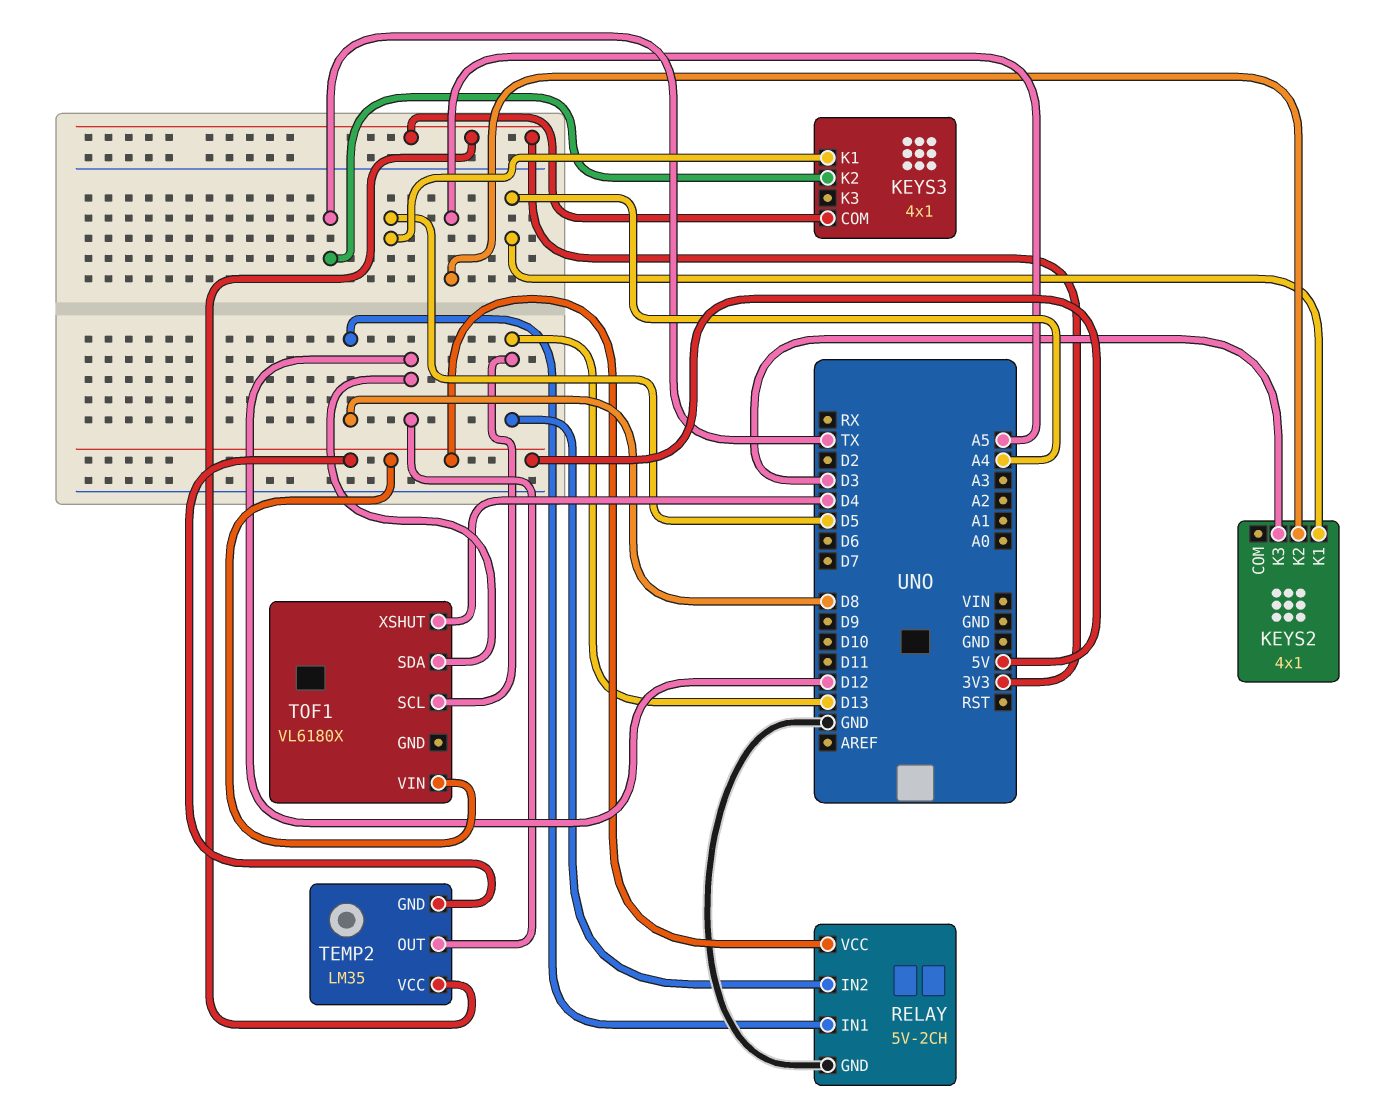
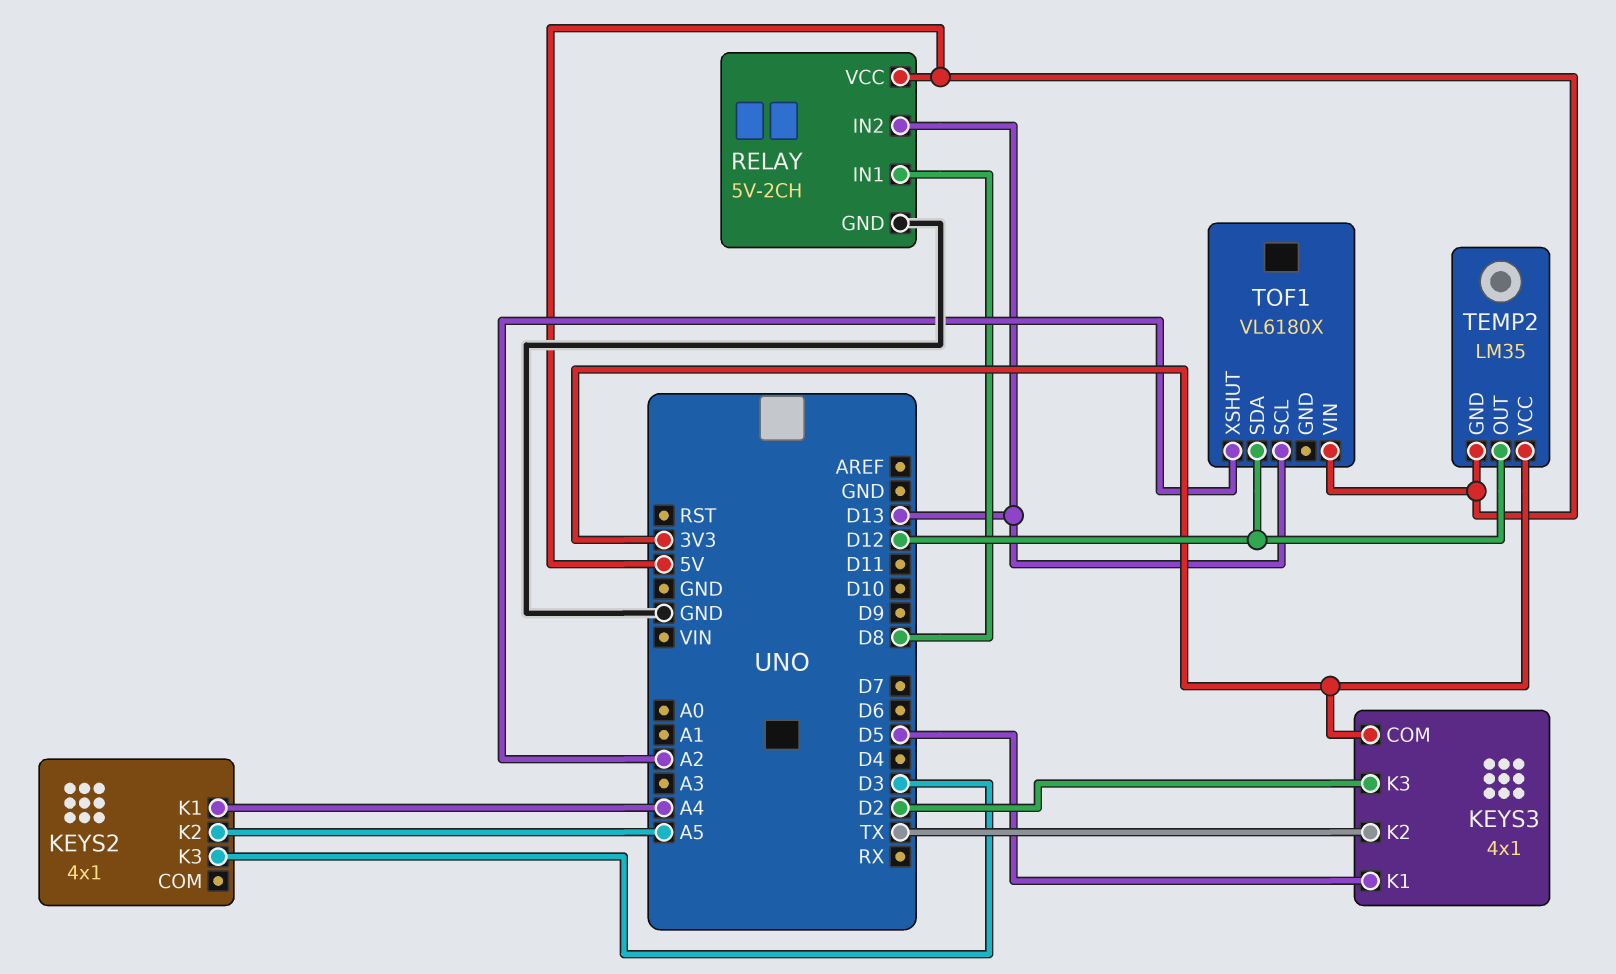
KEYS3 pin K3: none -> D2
TOF1 pin XSHUT: D4 -> A2

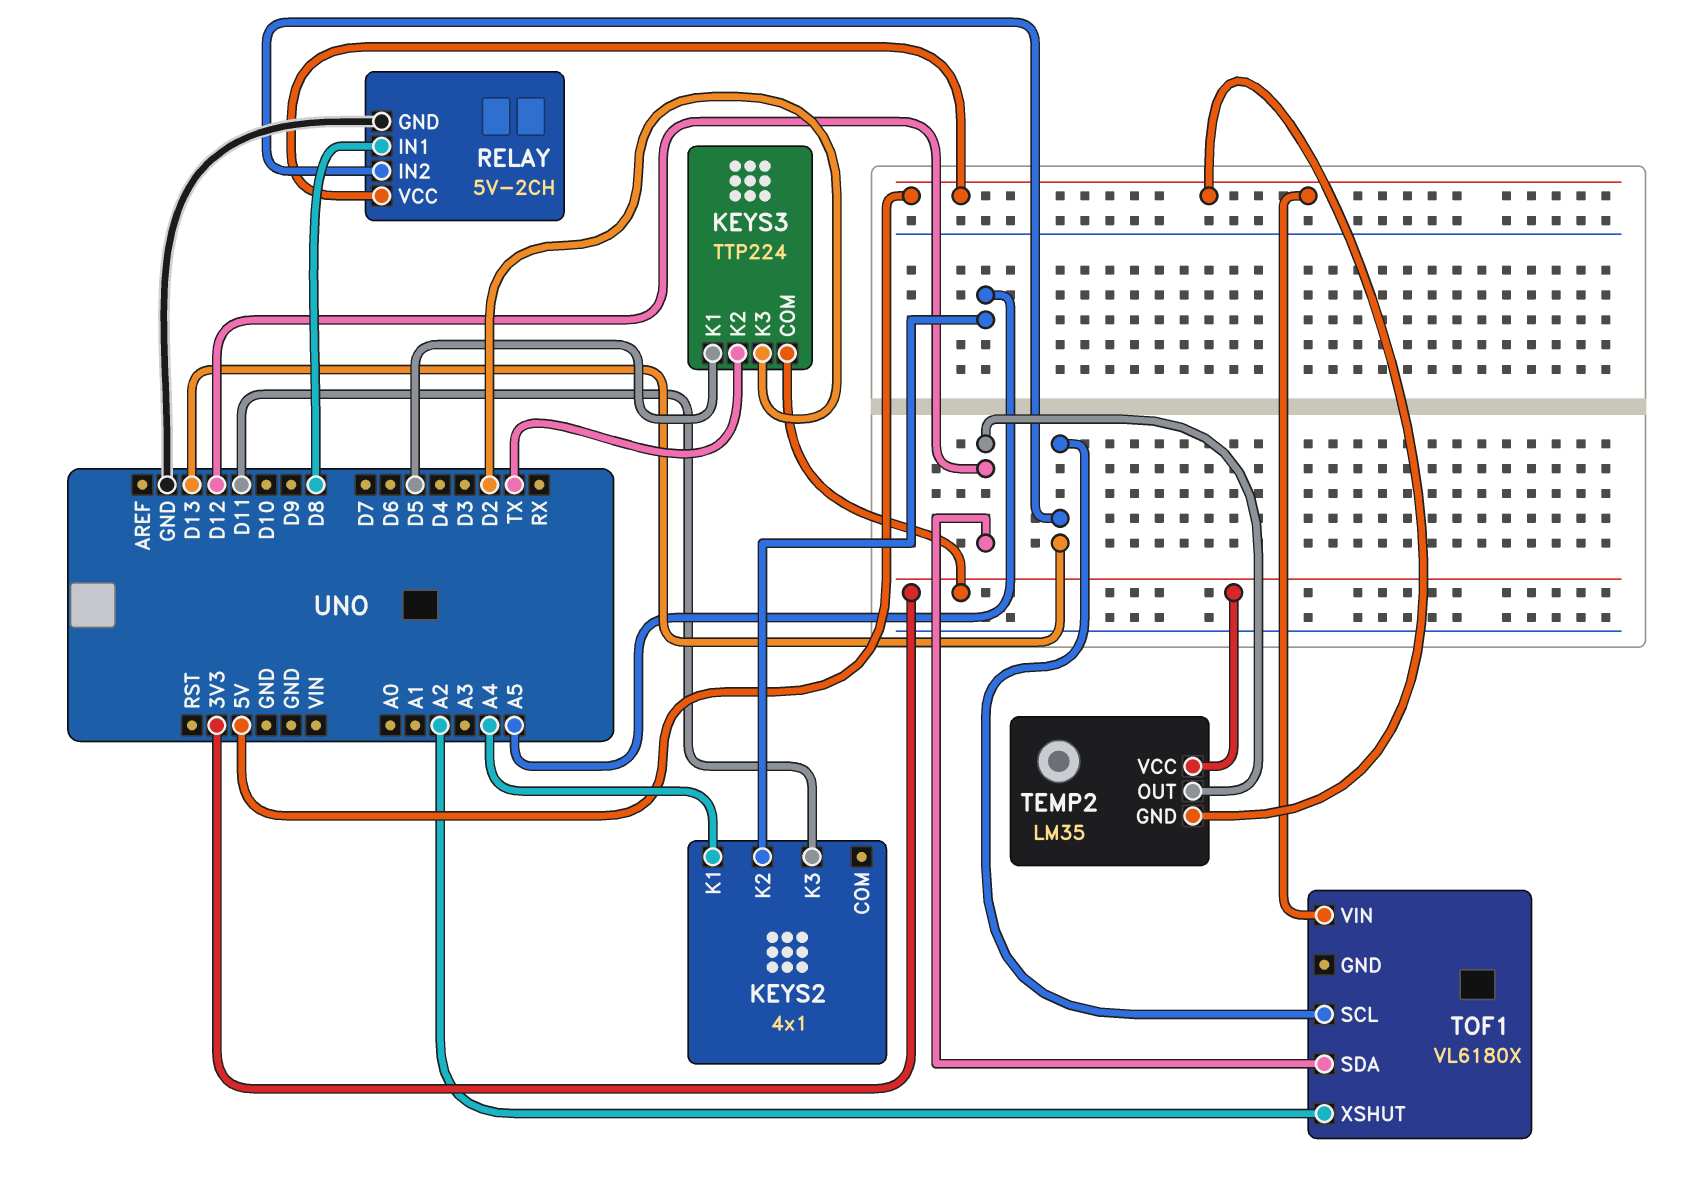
KEYS2 pin K3: D3 -> D11
KEYS3: 4x1 -> TTP224

